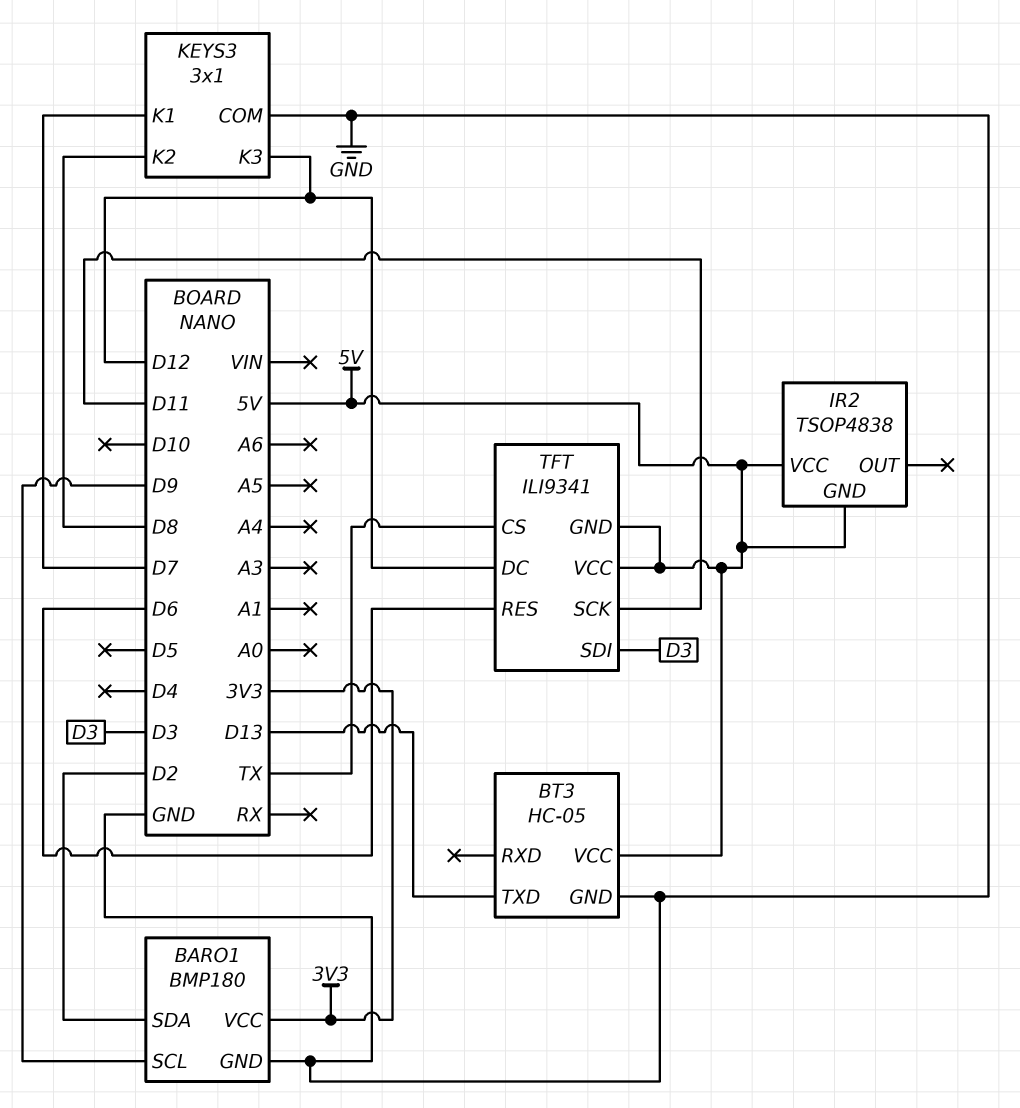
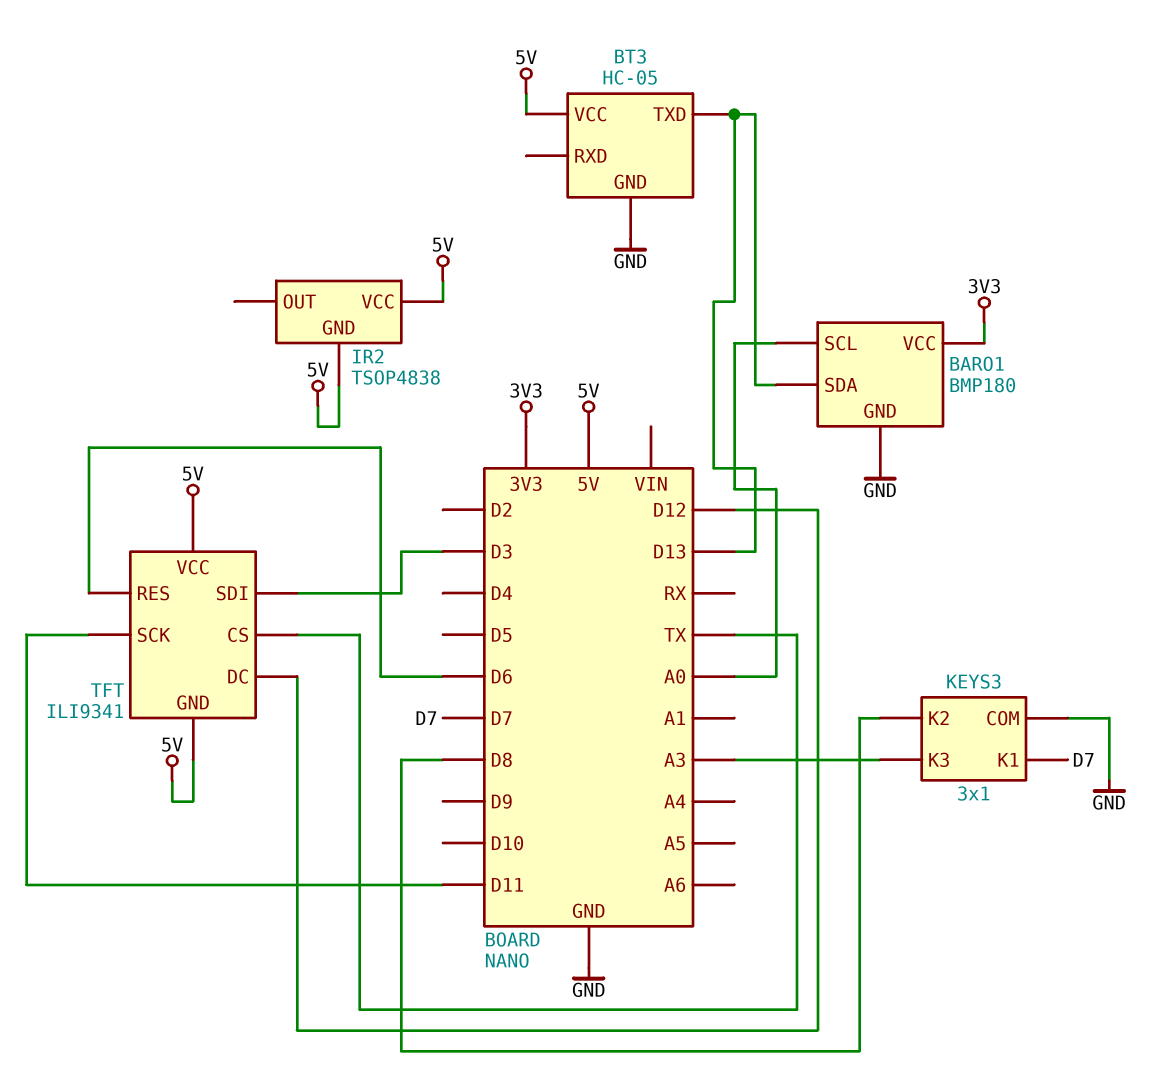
BARO1 pin SCL: D9 -> A0
BARO1 pin SDA: D2 -> D13
KEYS3 pin K3: D12 -> A3

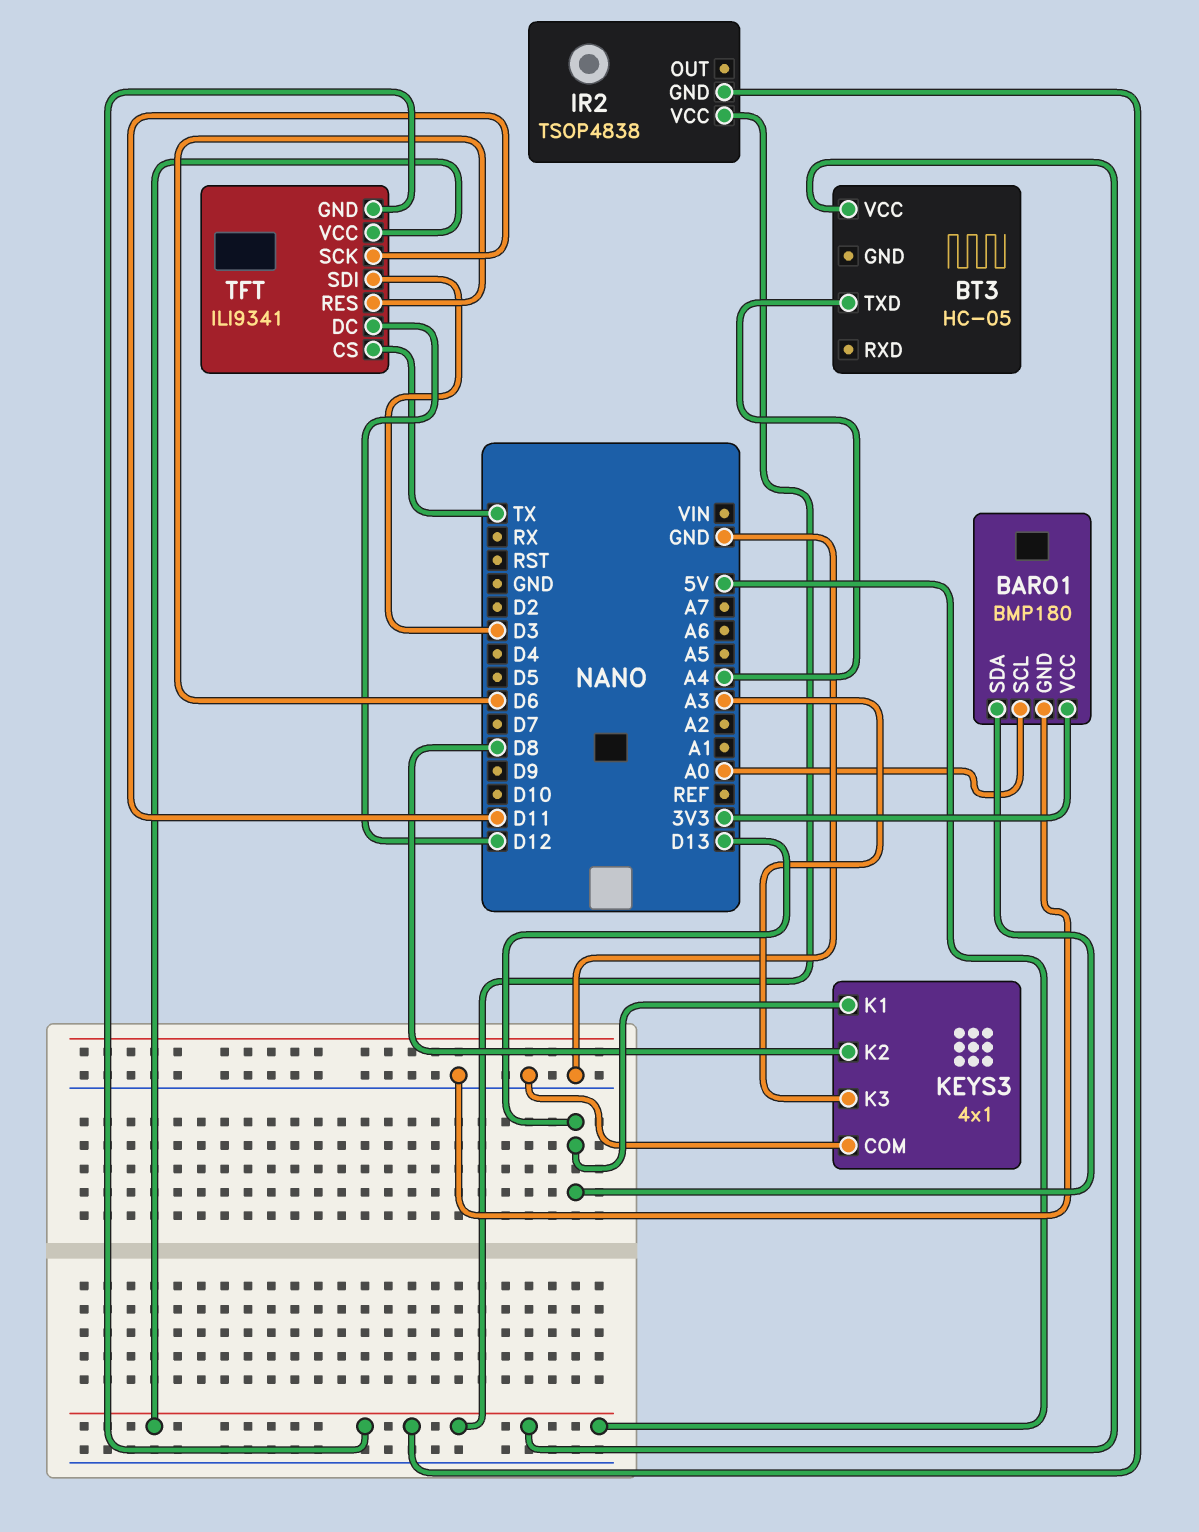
BT3 pin GND: GND -> none
BT3 pin TXD: D13 -> A4
KEYS3: 3x1 -> 4x1
KEYS3 pin K1: D7 -> D13

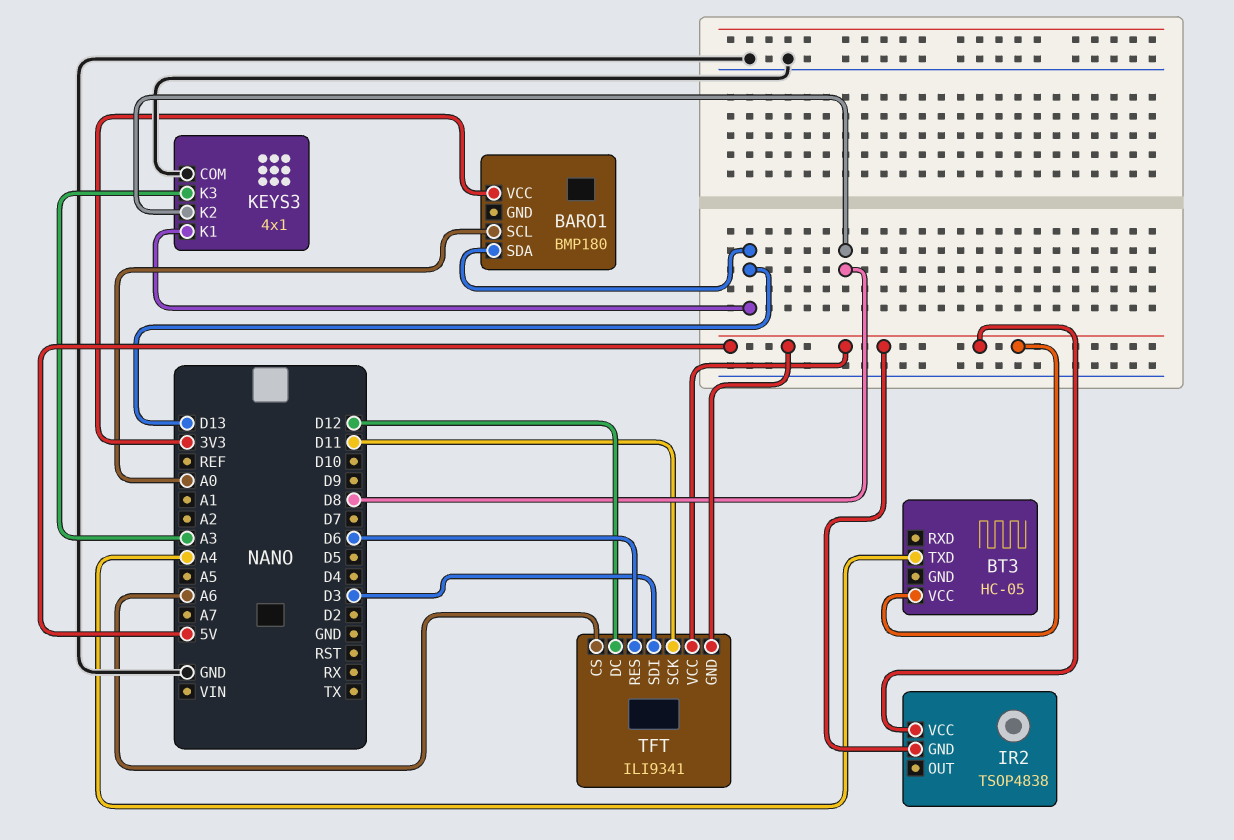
BARO1 pin GND: GND -> none
TFT pin CS: TX -> A6

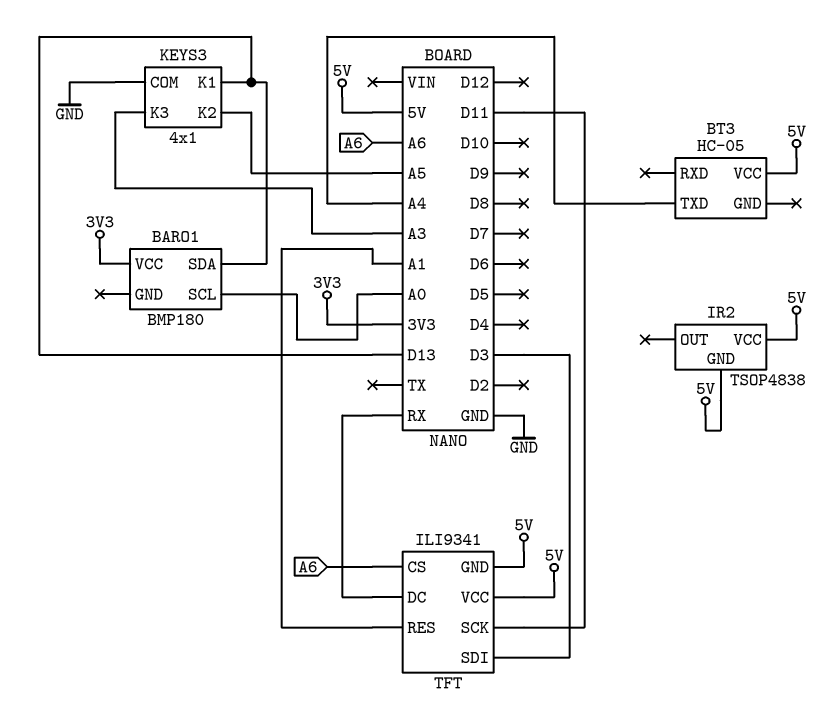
KEYS3 pin K2: D8 -> A5
TFT pin DC: D12 -> RX
TFT pin RES: D6 -> A1

